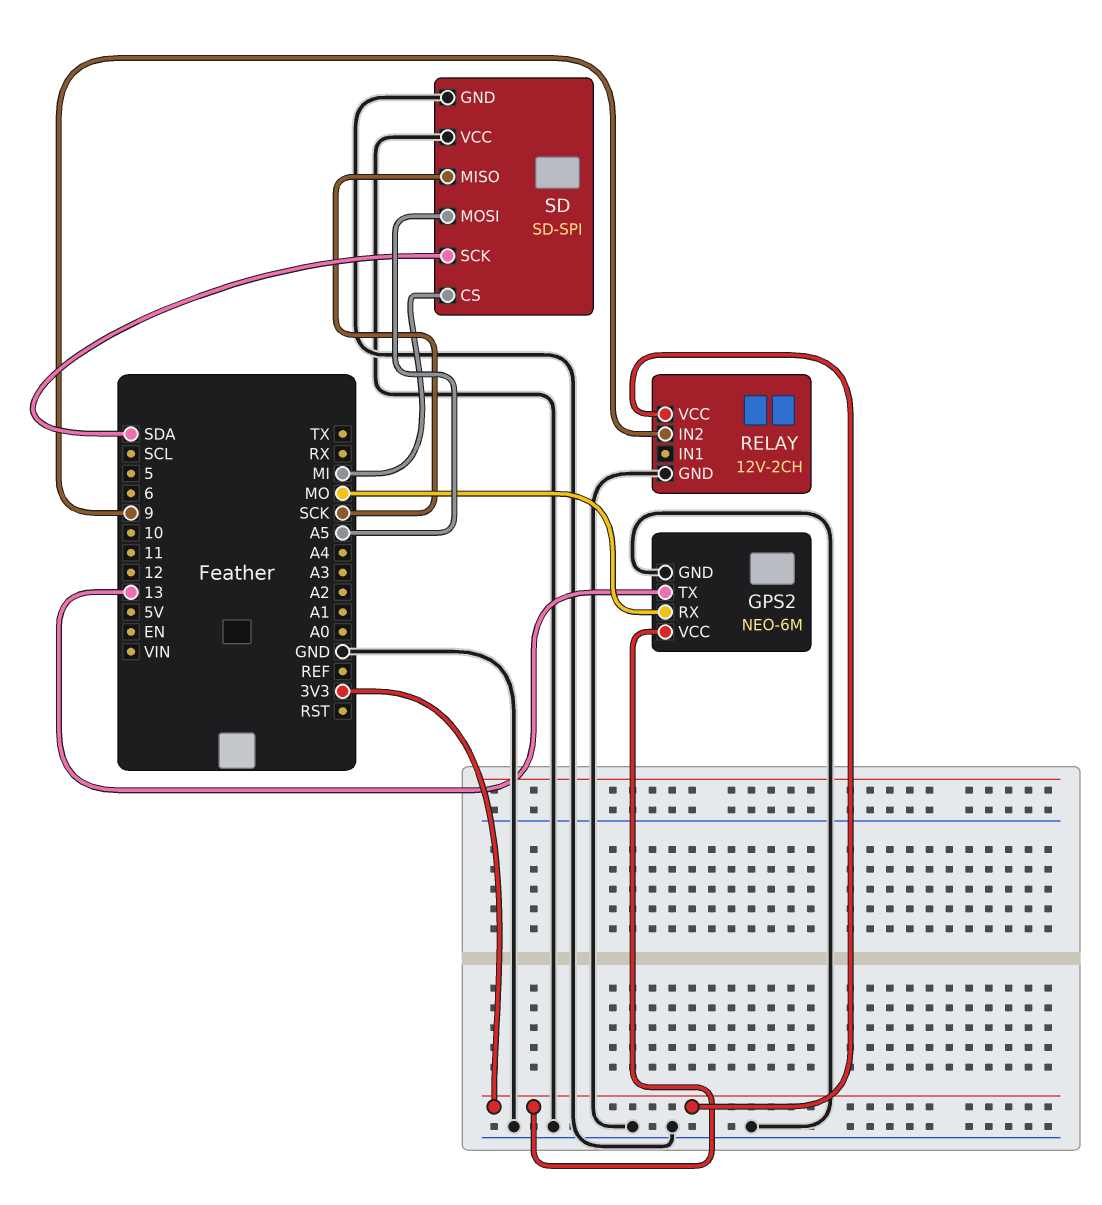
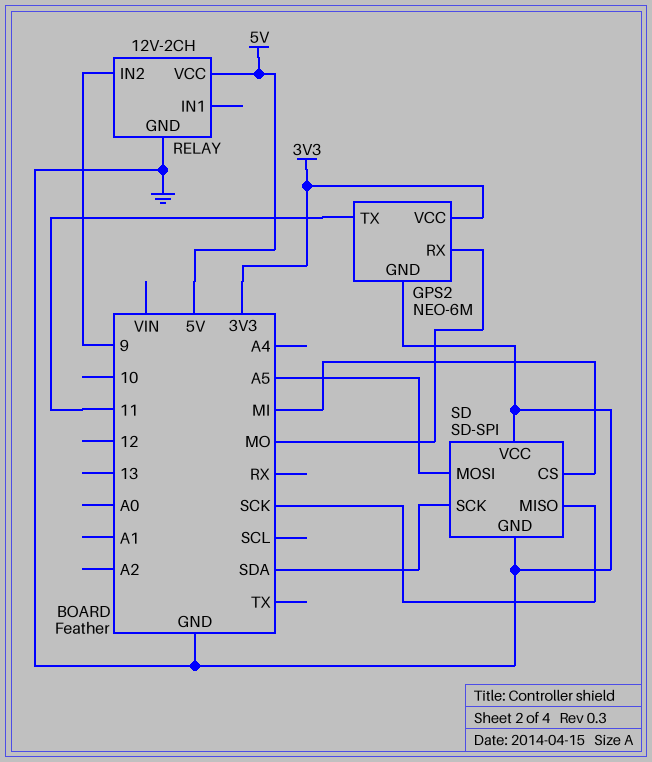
GPS2 pin TX: 13 -> 11
RELAY pin VCC: 3V3 -> 5V

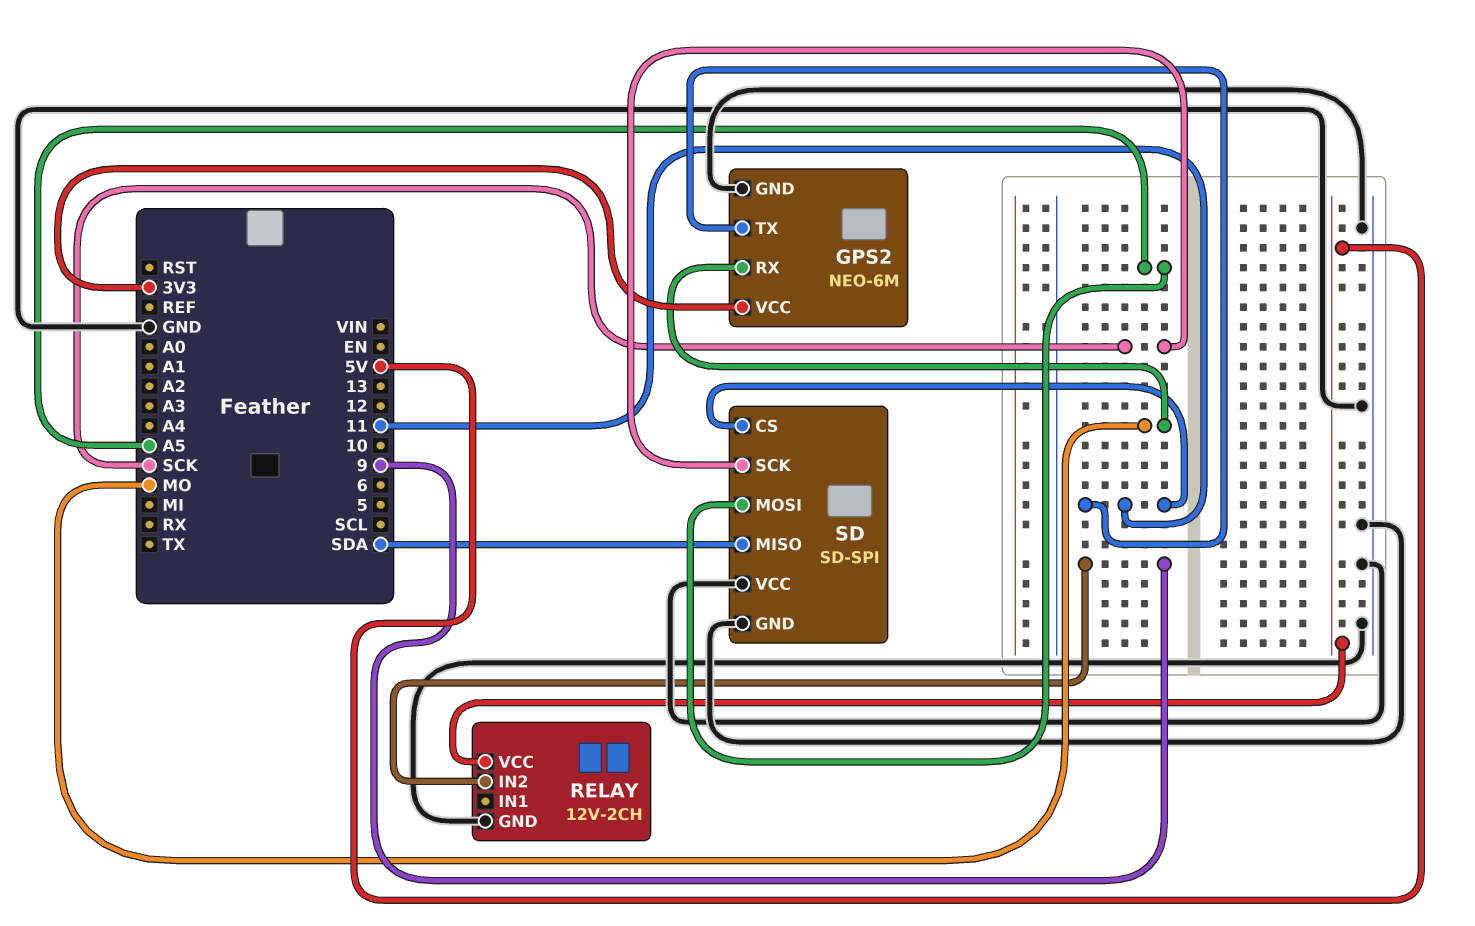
SD pin CS: MI -> 11
SD pin MISO: SCK -> SDA
SD pin SCK: SDA -> SCK

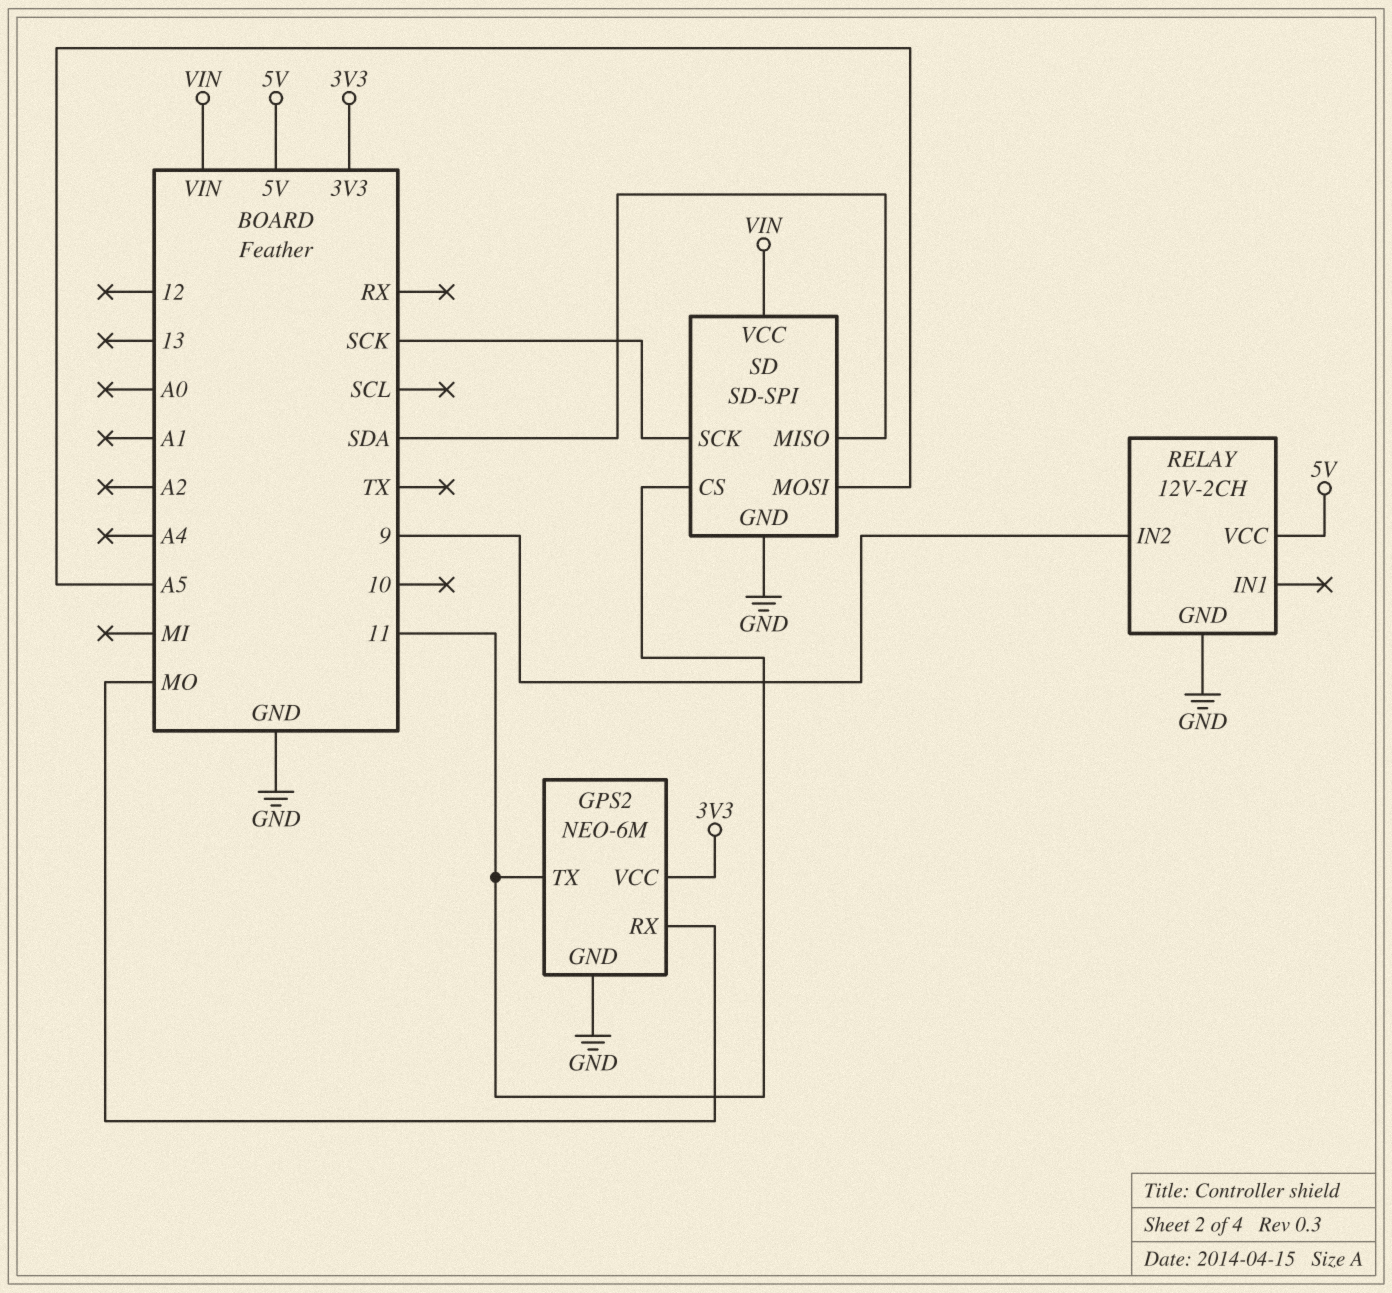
SD pin VCC: GND -> VIN

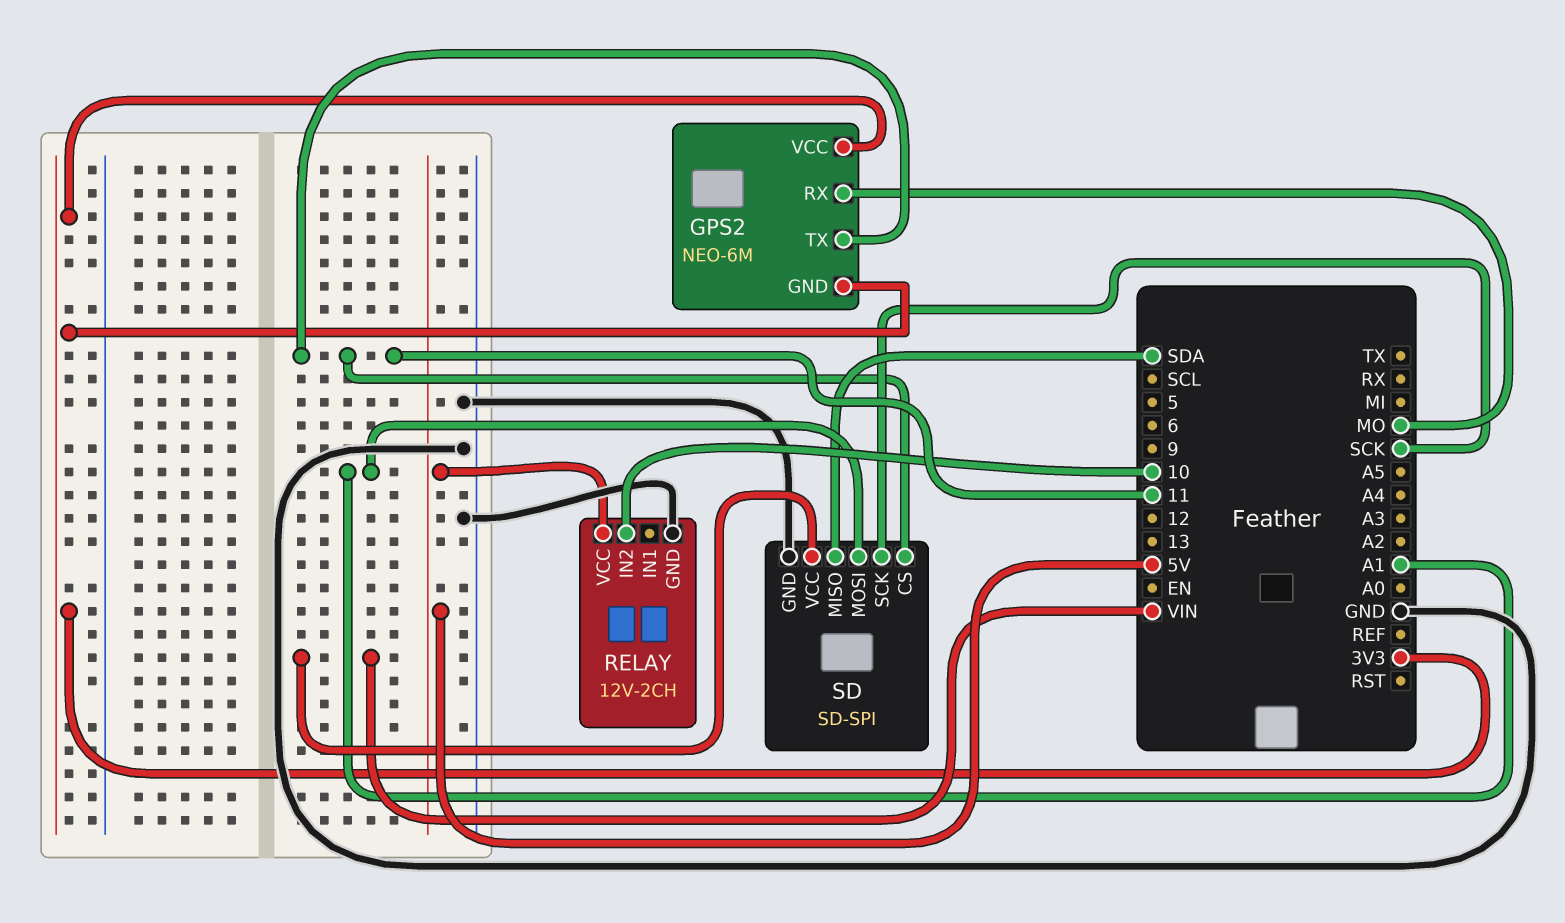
GPS2 pin GND: GND -> 3V3
RELAY pin IN2: 9 -> 10
SD pin MOSI: A5 -> A1

